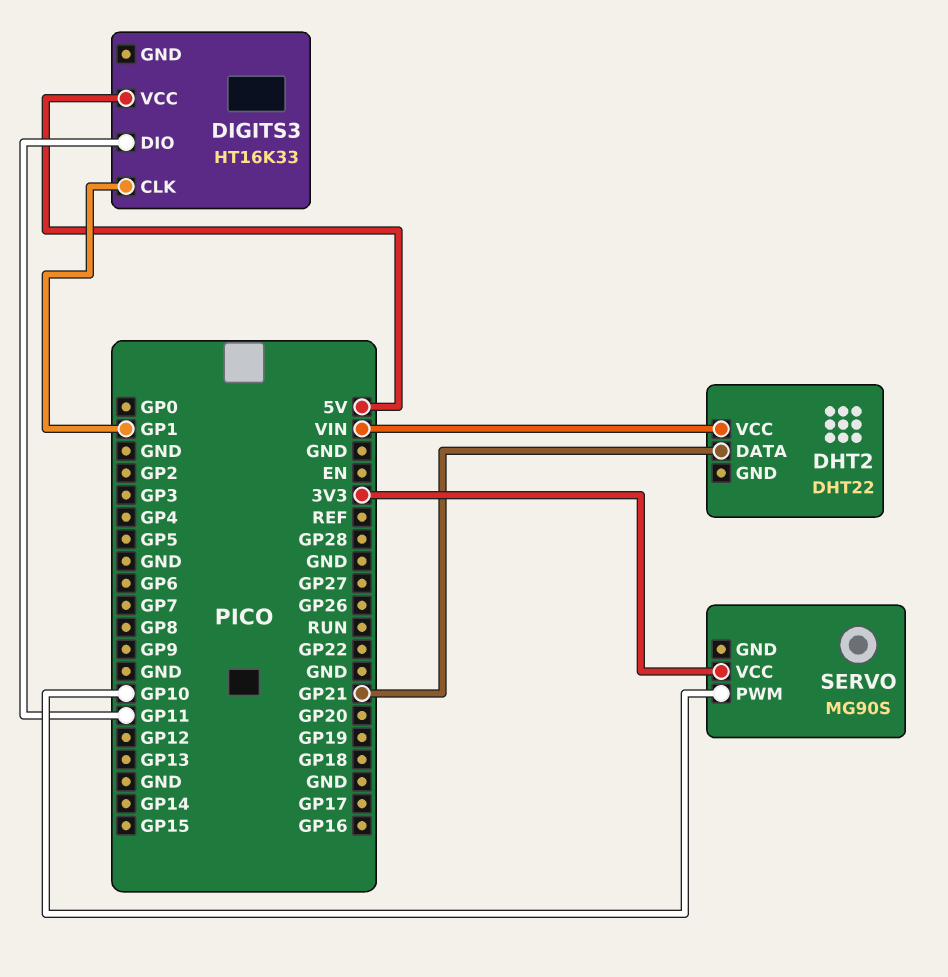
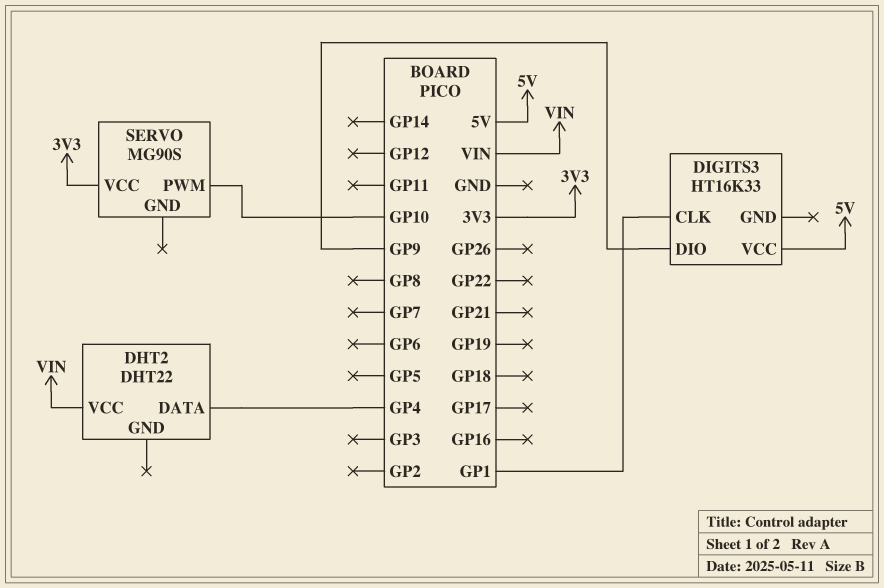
DHT2 pin DATA: GP21 -> GP4
DIGITS3 pin DIO: GP11 -> GP9

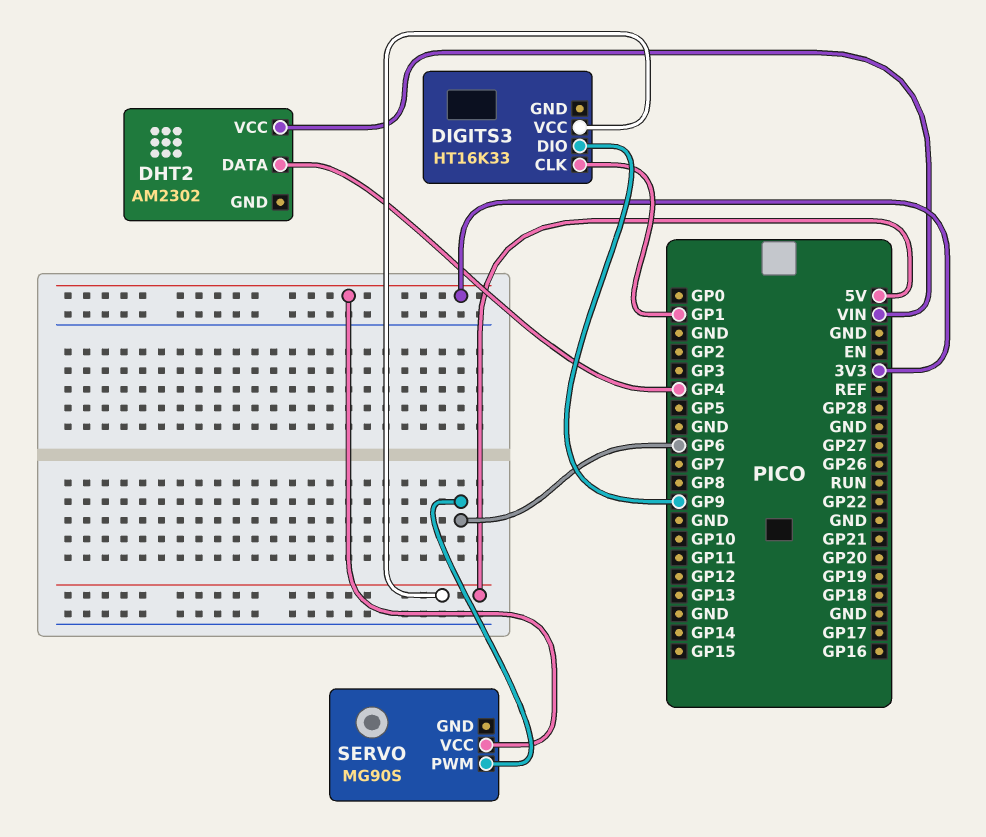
DHT2: DHT22 -> AM2302
SERVO pin PWM: GP10 -> GP6

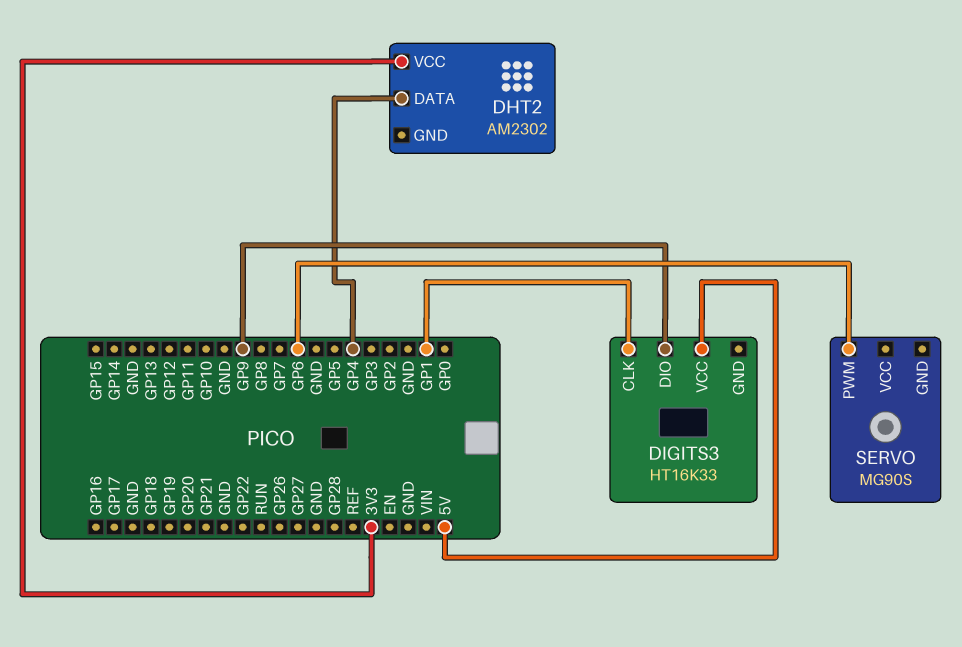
DHT2 pin VCC: VIN -> 3V3
SERVO pin VCC: 3V3 -> none

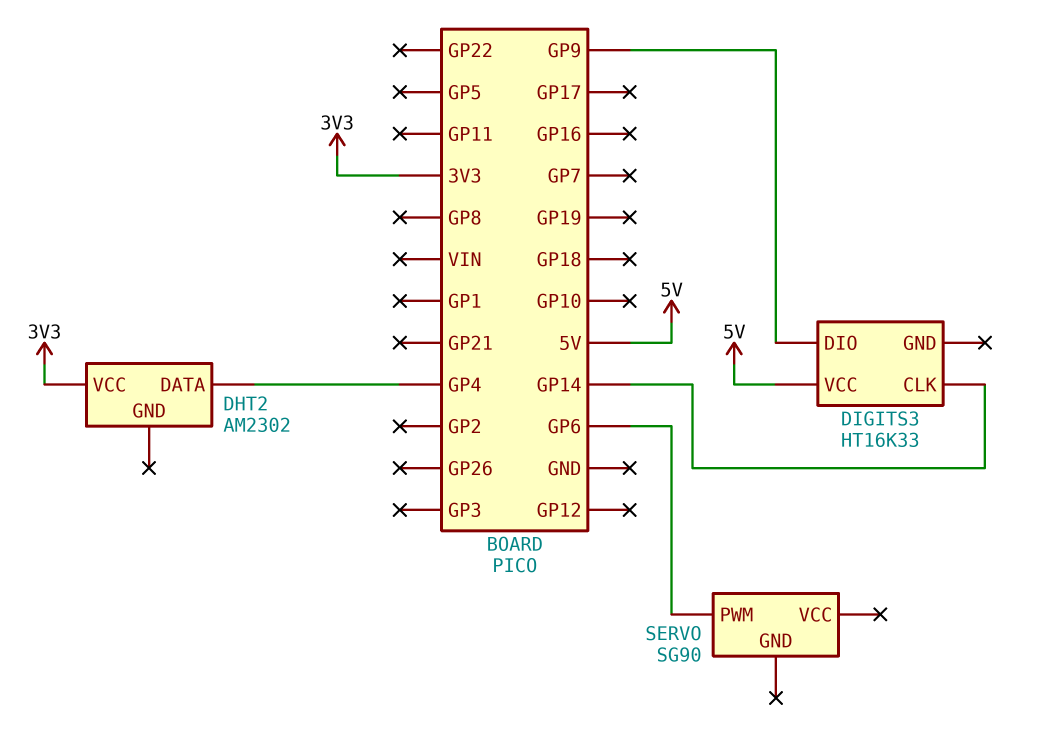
DIGITS3 pin CLK: GP1 -> GP14
SERVO: MG90S -> SG90

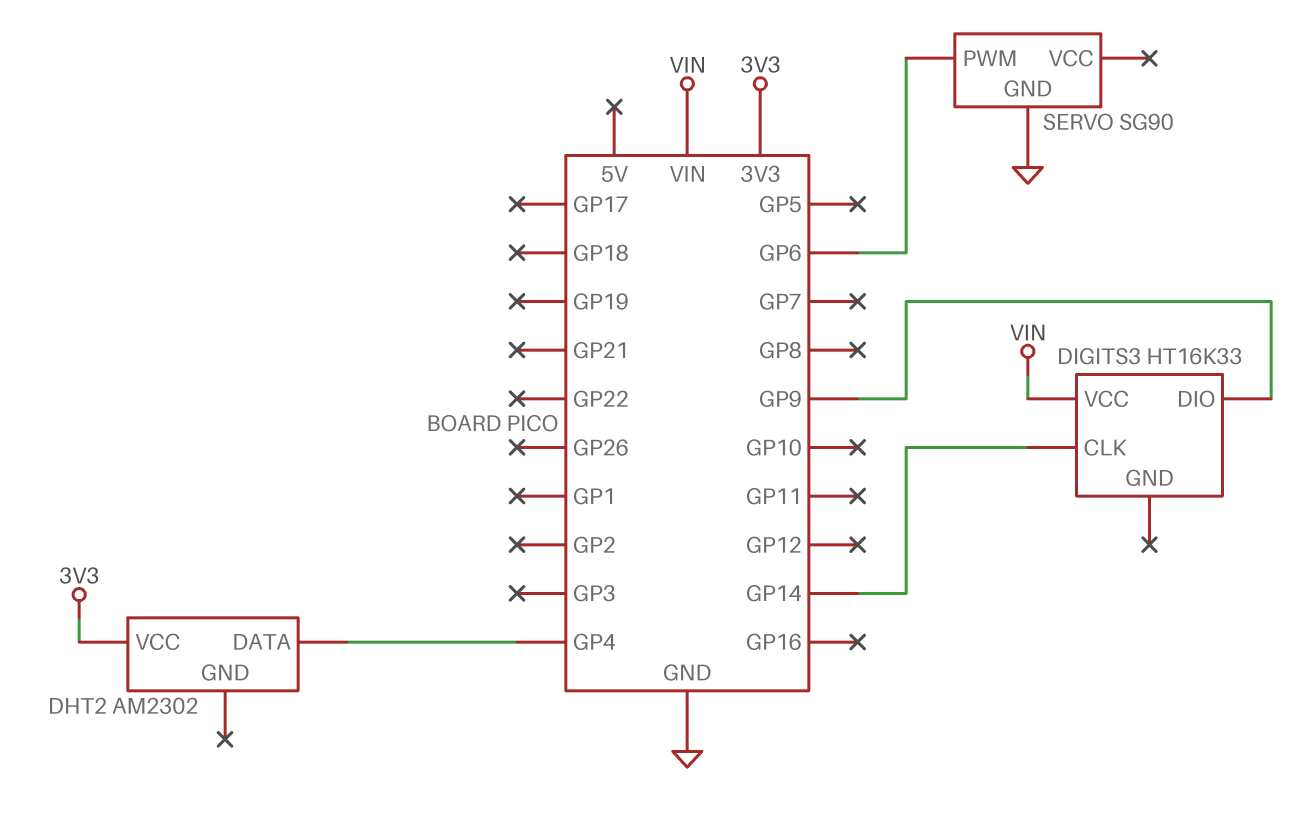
DIGITS3 pin VCC: 5V -> VIN
SERVO pin GND: none -> GND

